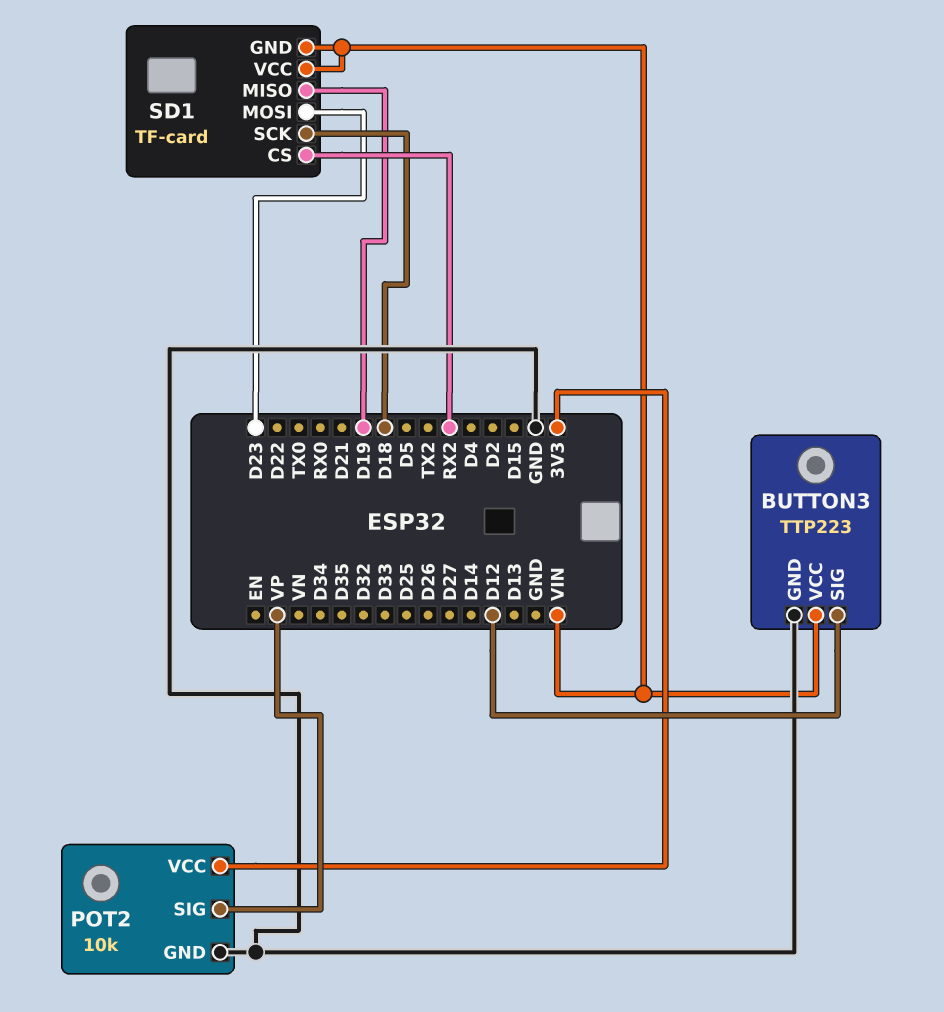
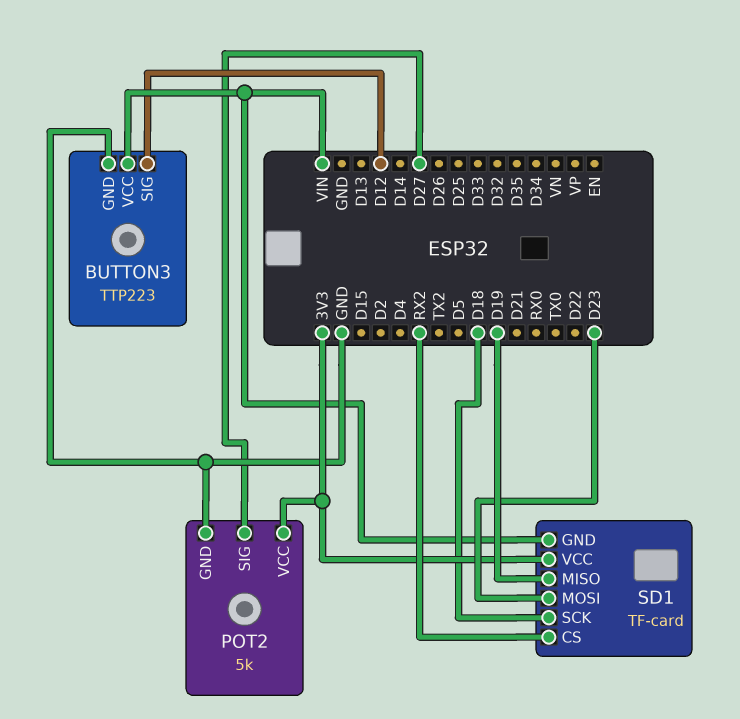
POT2: 10k -> 5k
POT2 pin SIG: VP -> D27
SD1 pin VCC: VIN -> 3V3

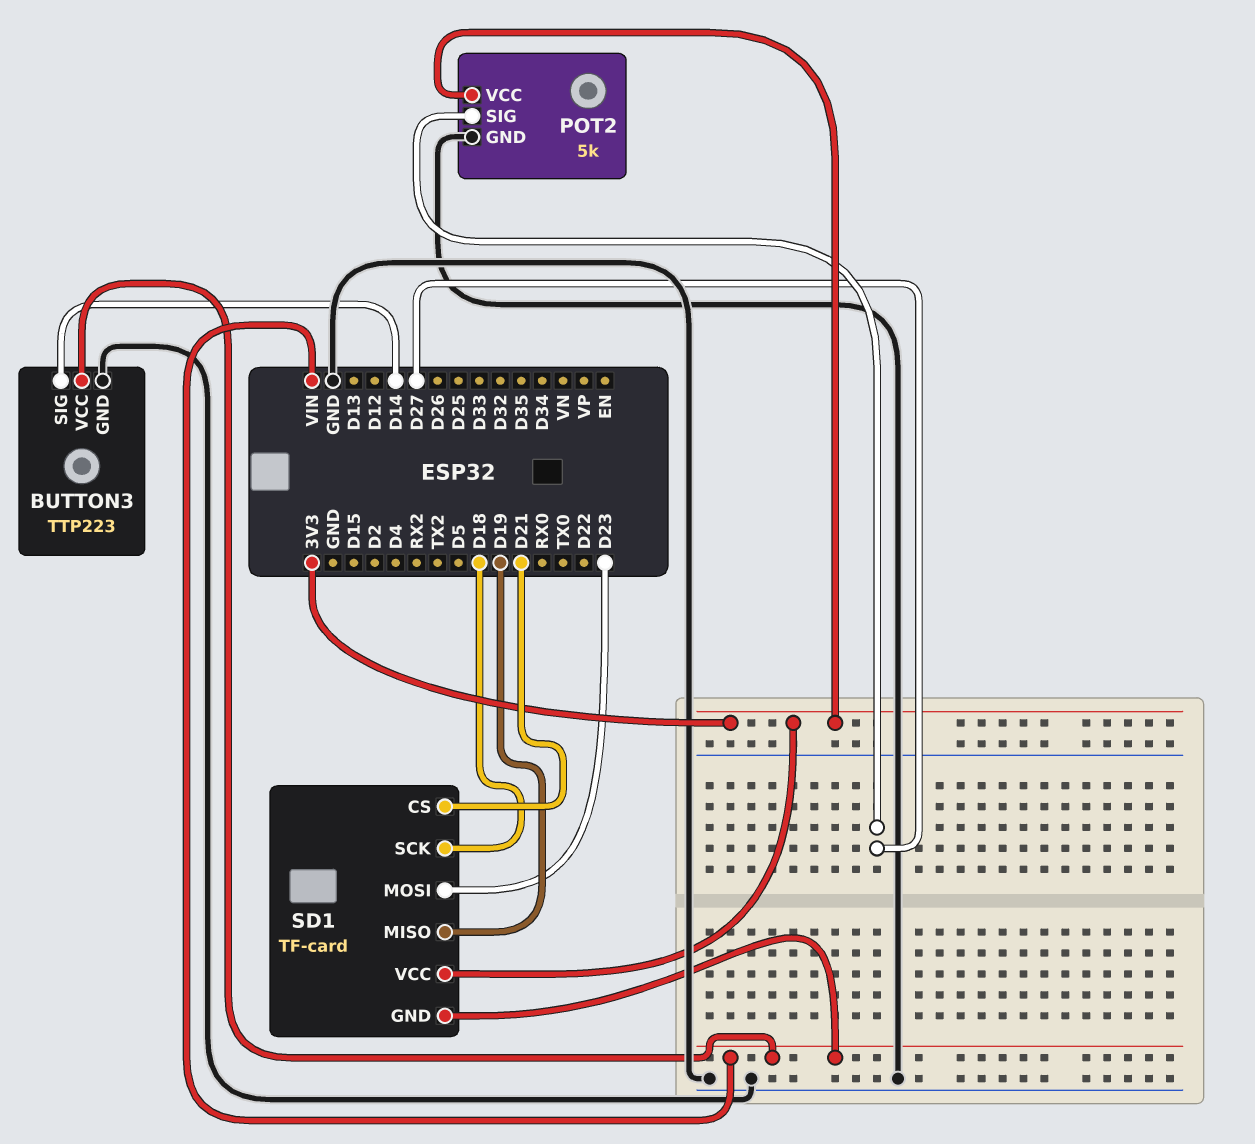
BUTTON3 pin SIG: D12 -> D14
SD1 pin CS: RX2 -> D21

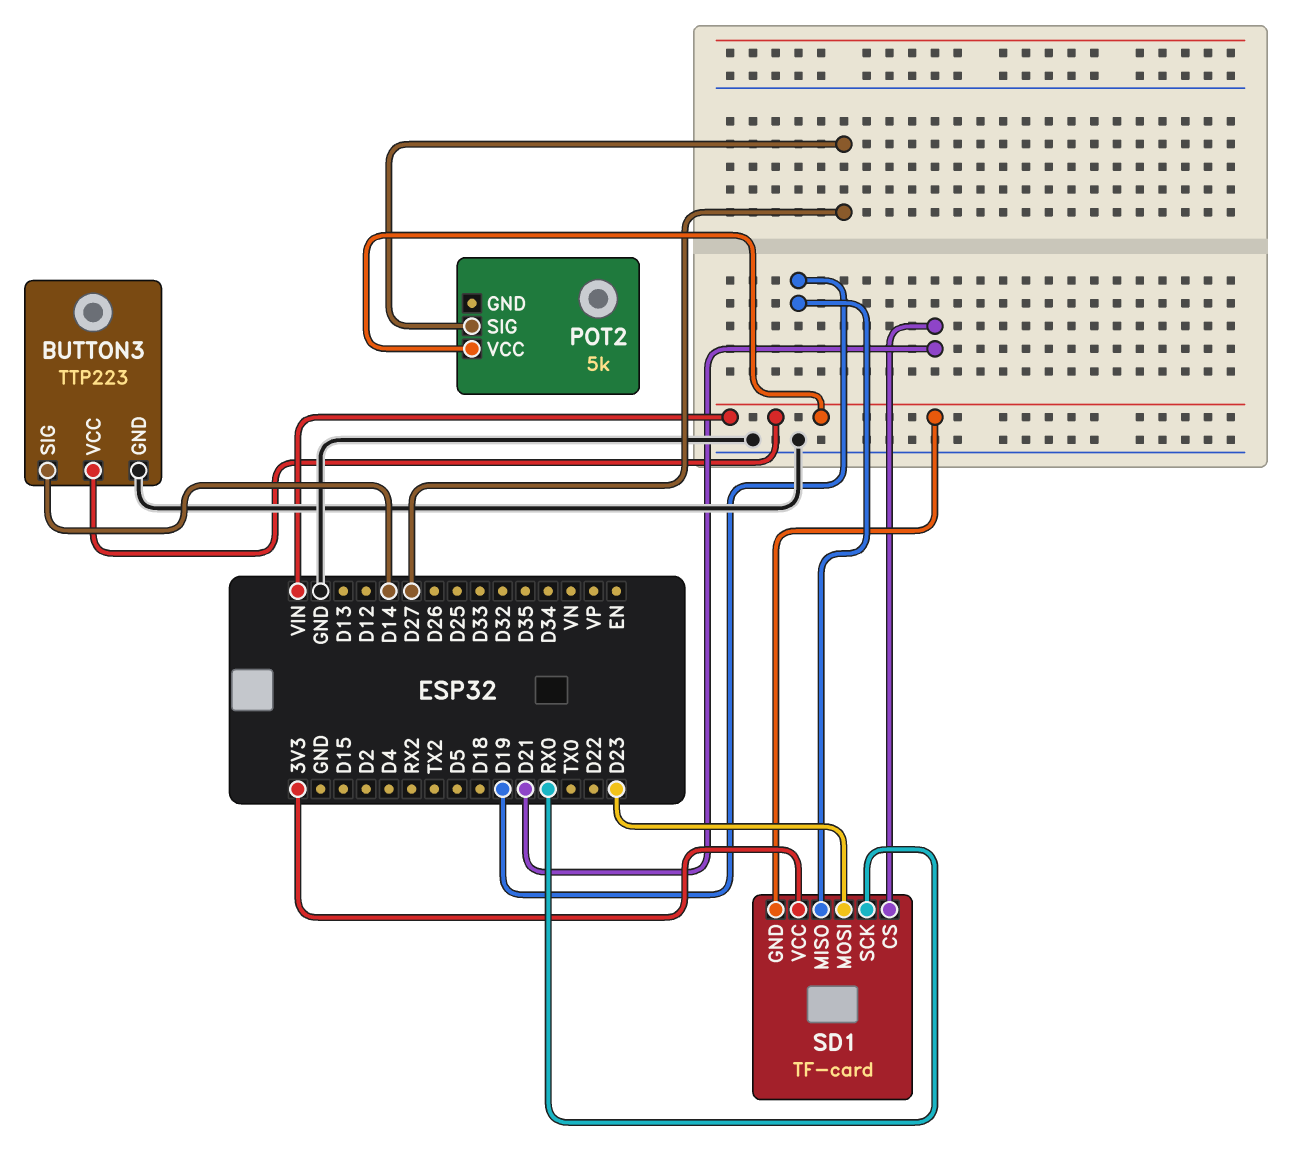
POT2 pin GND: GND -> none
POT2 pin VCC: 3V3 -> VIN
SD1 pin SCK: D18 -> RX0

